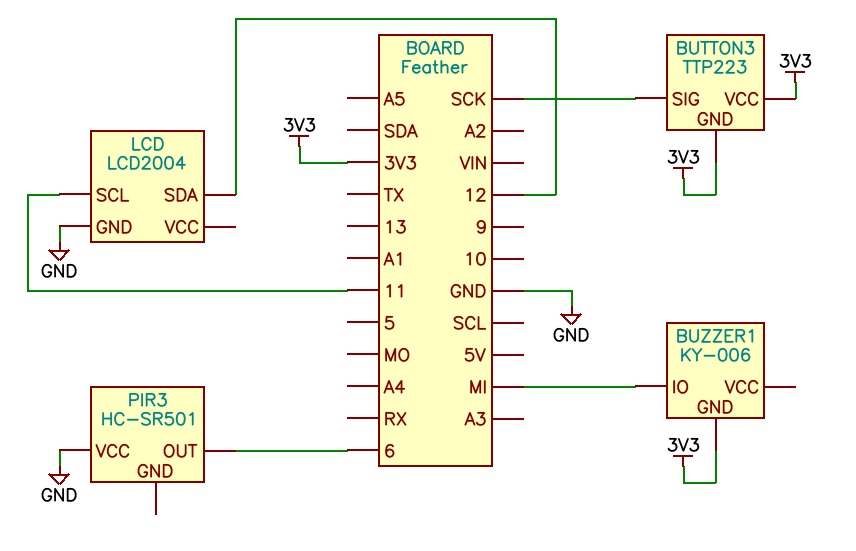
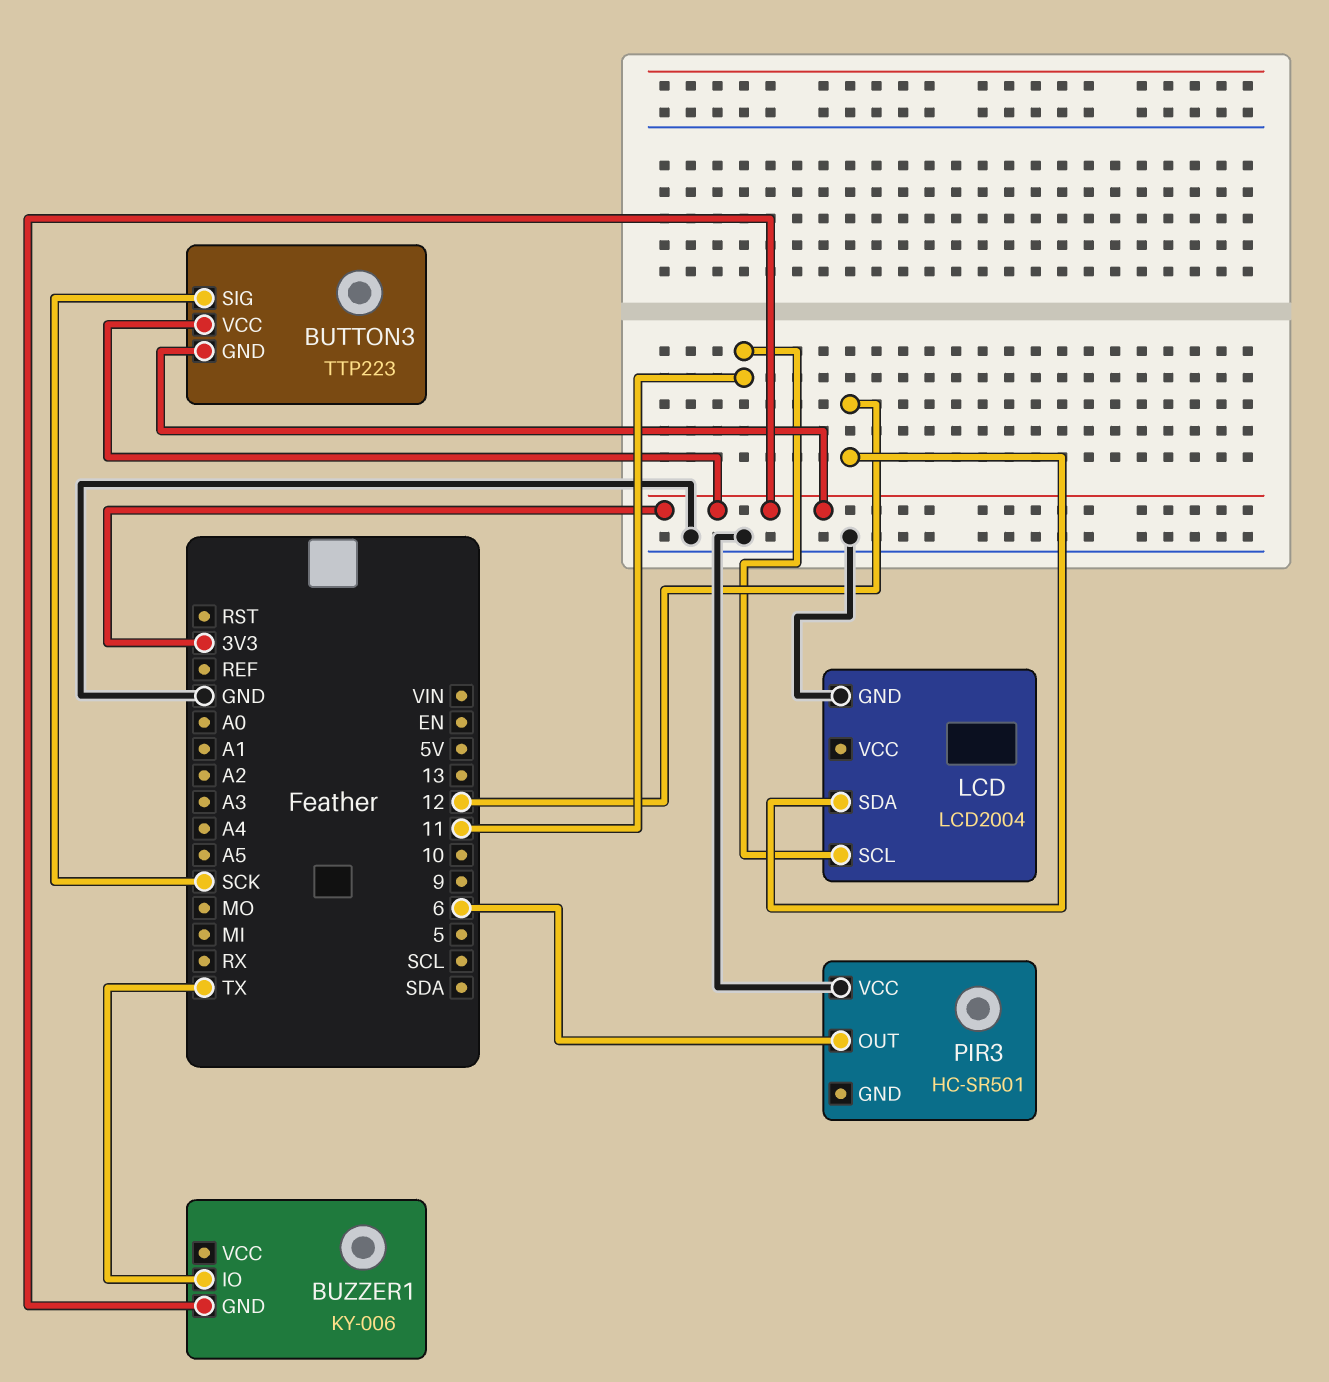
BUZZER1 pin IO: MI -> TX

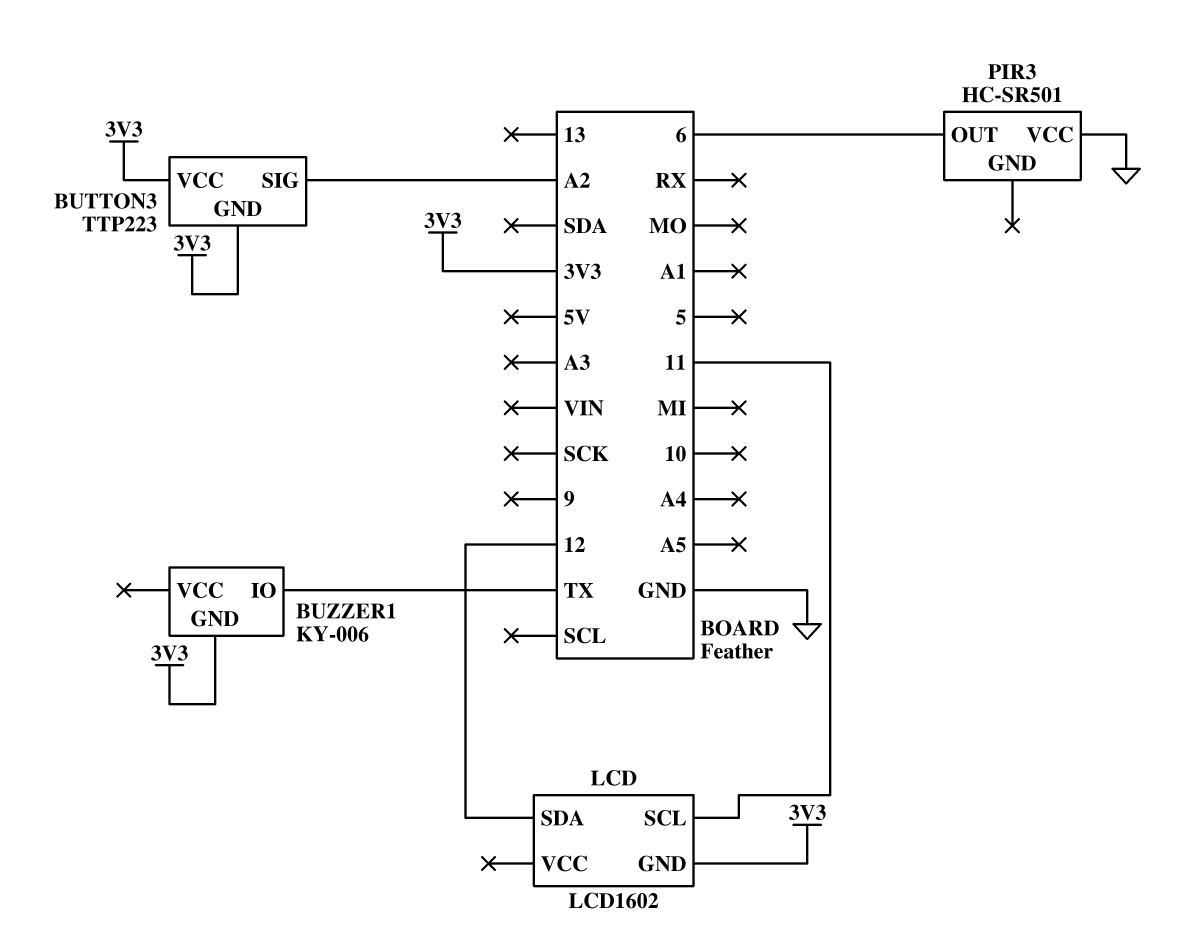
BUTTON3 pin SIG: SCK -> A2
LCD: LCD2004 -> LCD1602
LCD pin GND: GND -> 3V3

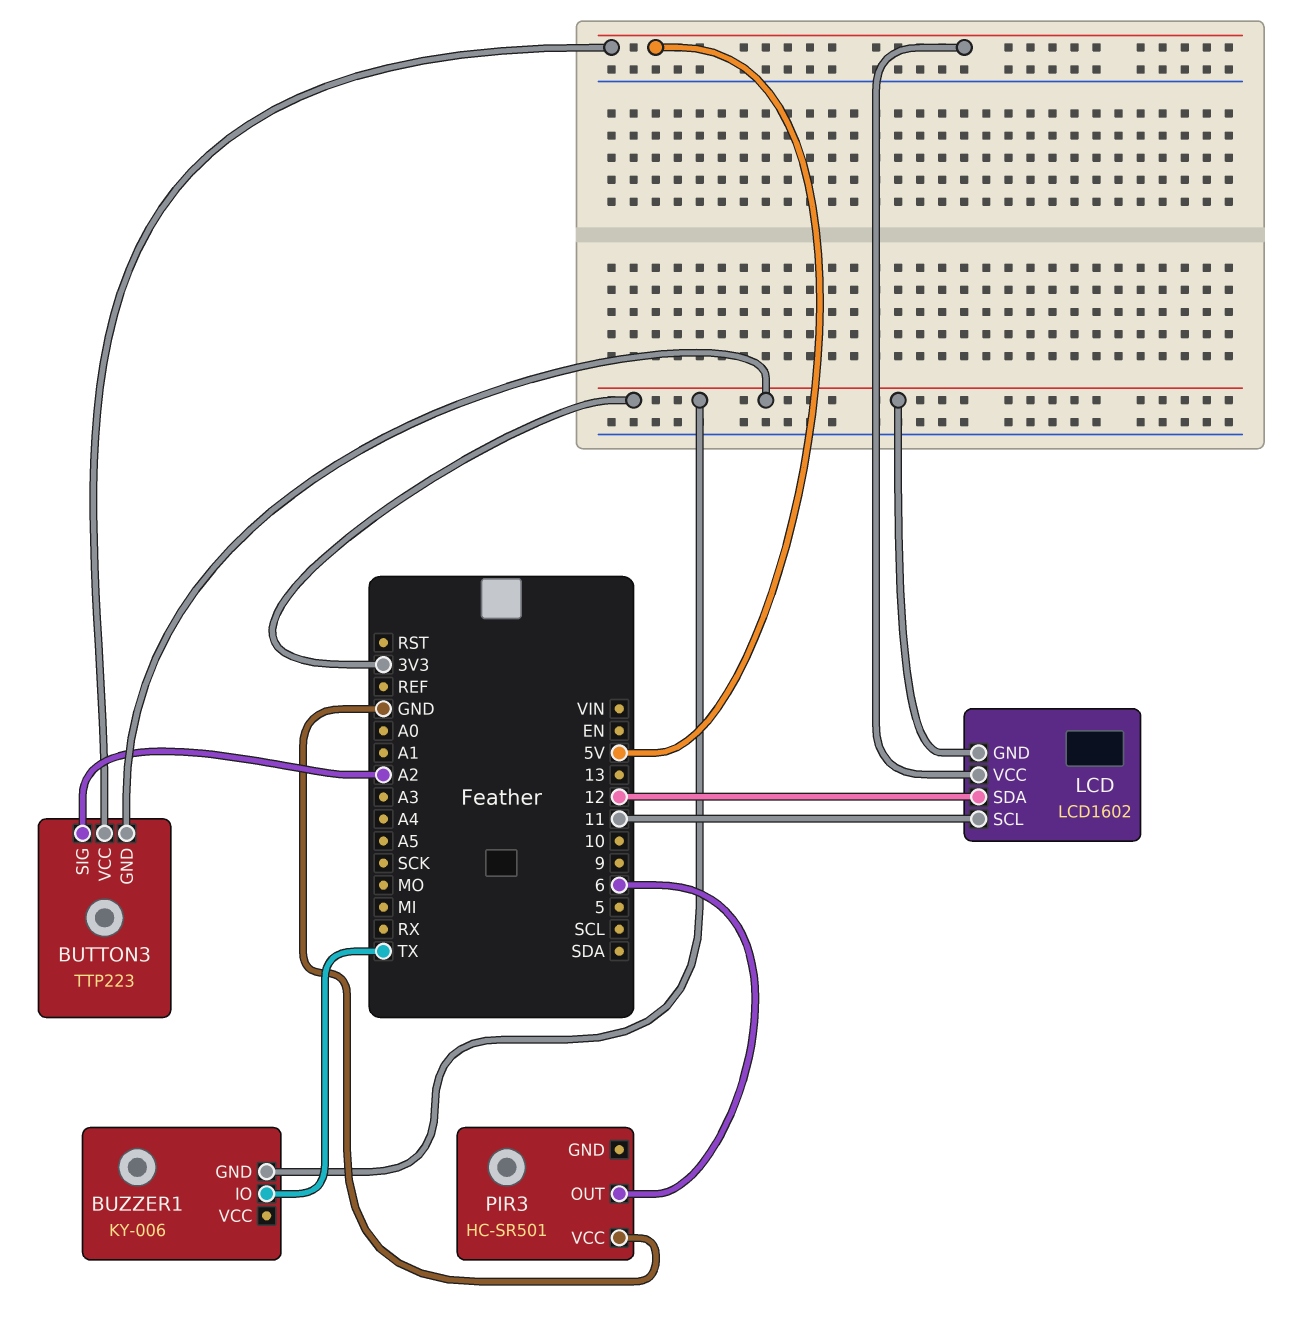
BUTTON3 pin VCC: 3V3 -> 5V
LCD pin VCC: none -> 5V

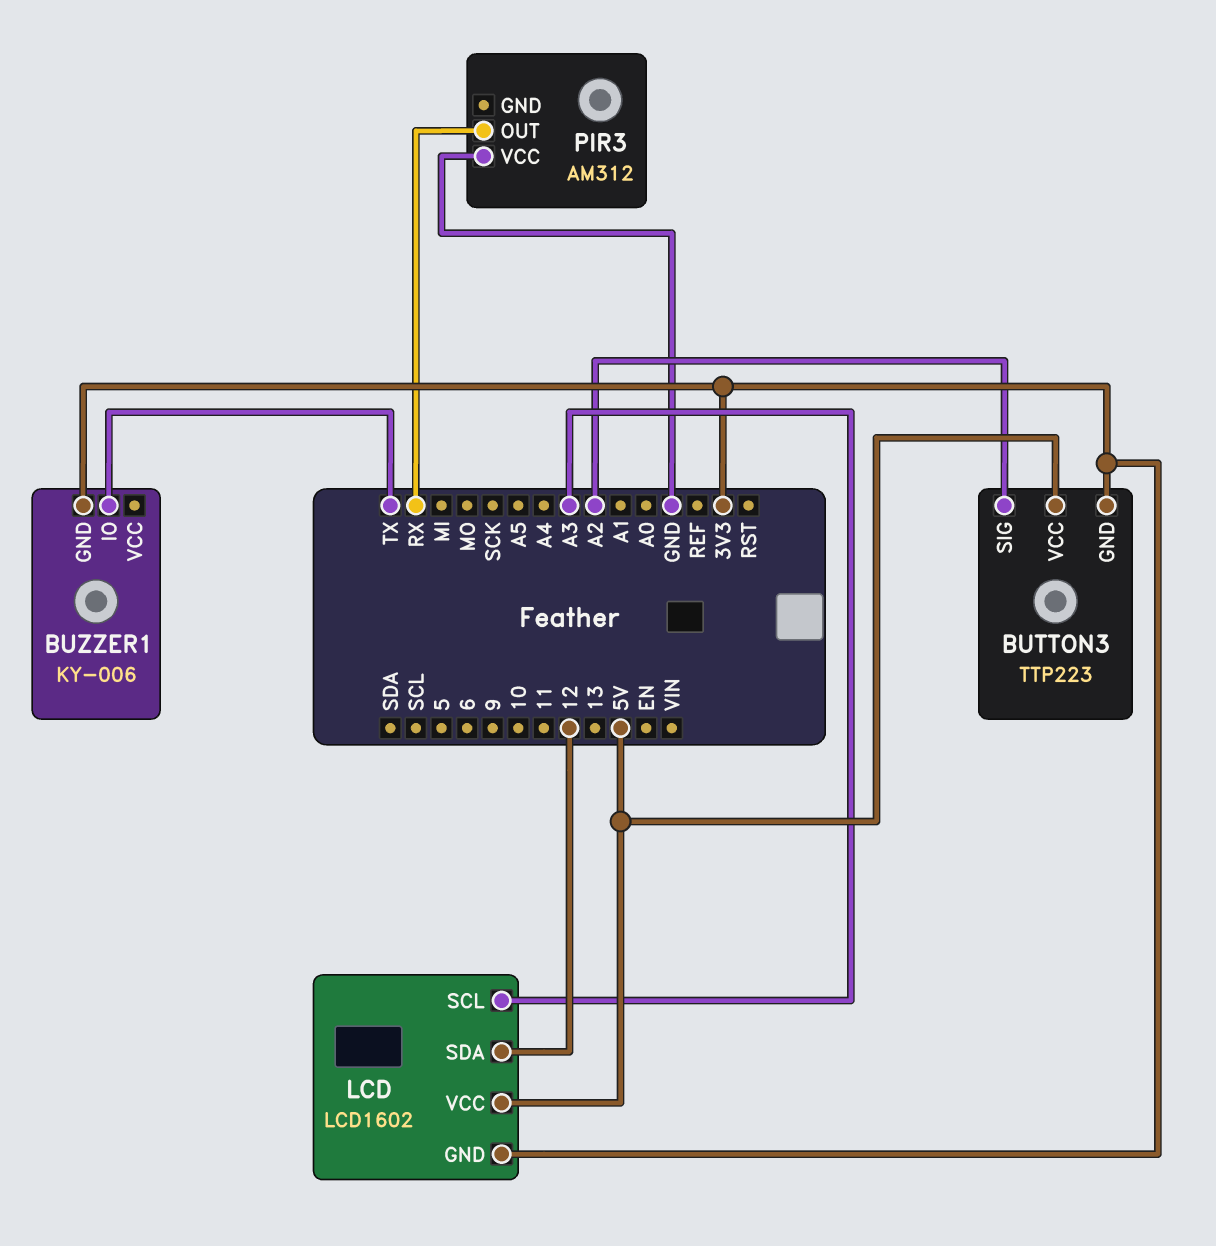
LCD pin SCL: 11 -> A3
PIR3: HC-SR501 -> AM312
PIR3 pin OUT: 6 -> RX

